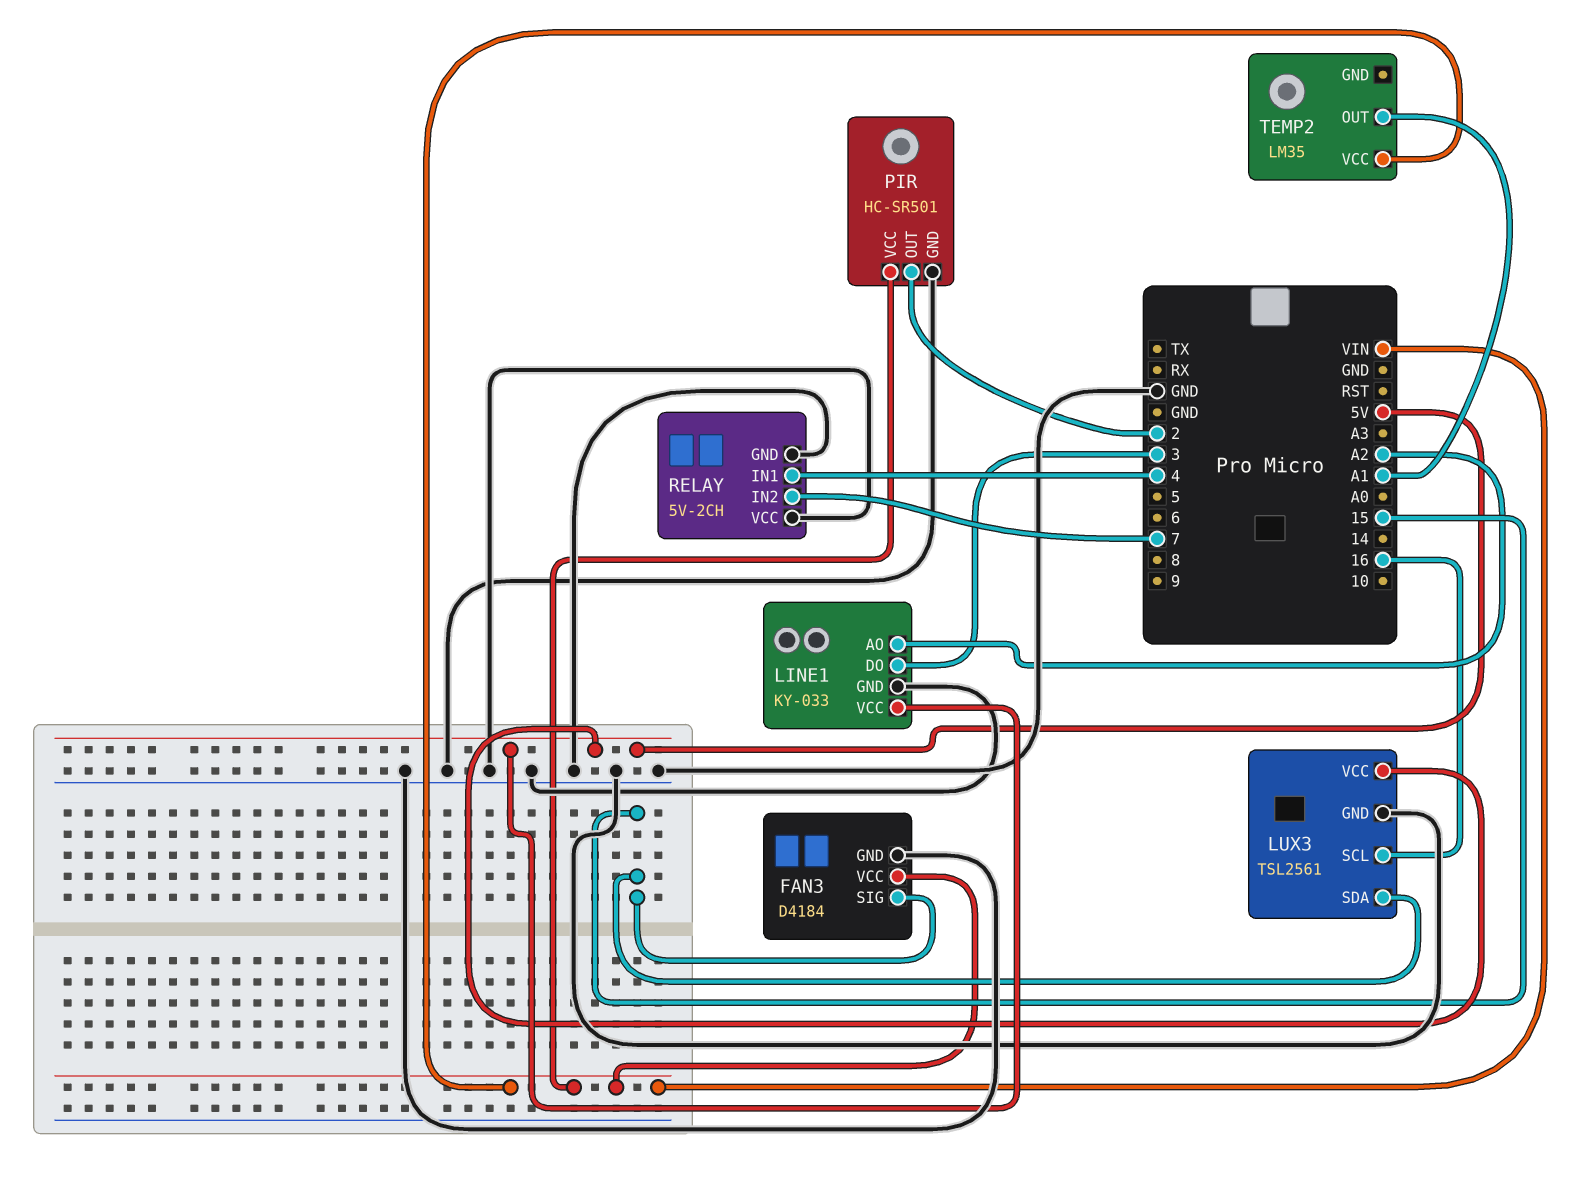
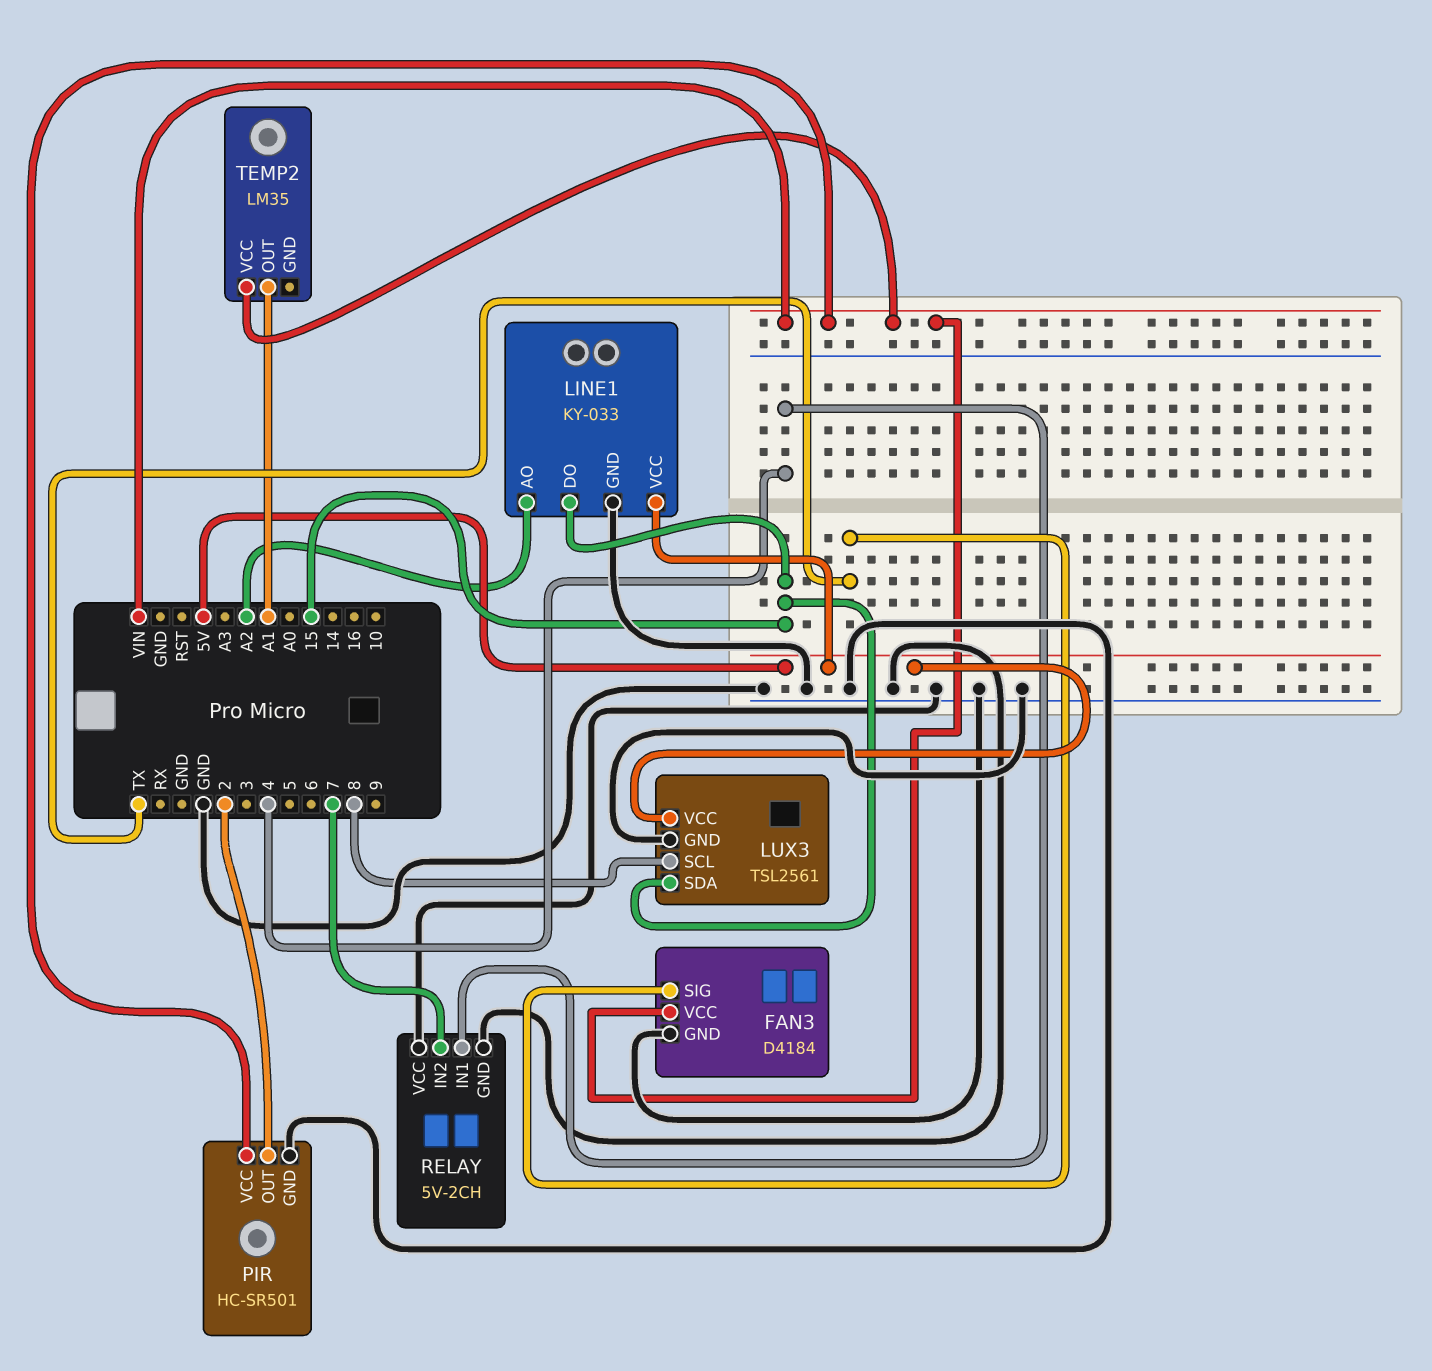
FAN3 pin SIG: 15 -> TX
LINE1 pin DO: 3 -> 15
LUX3 pin SCL: 16 -> 8

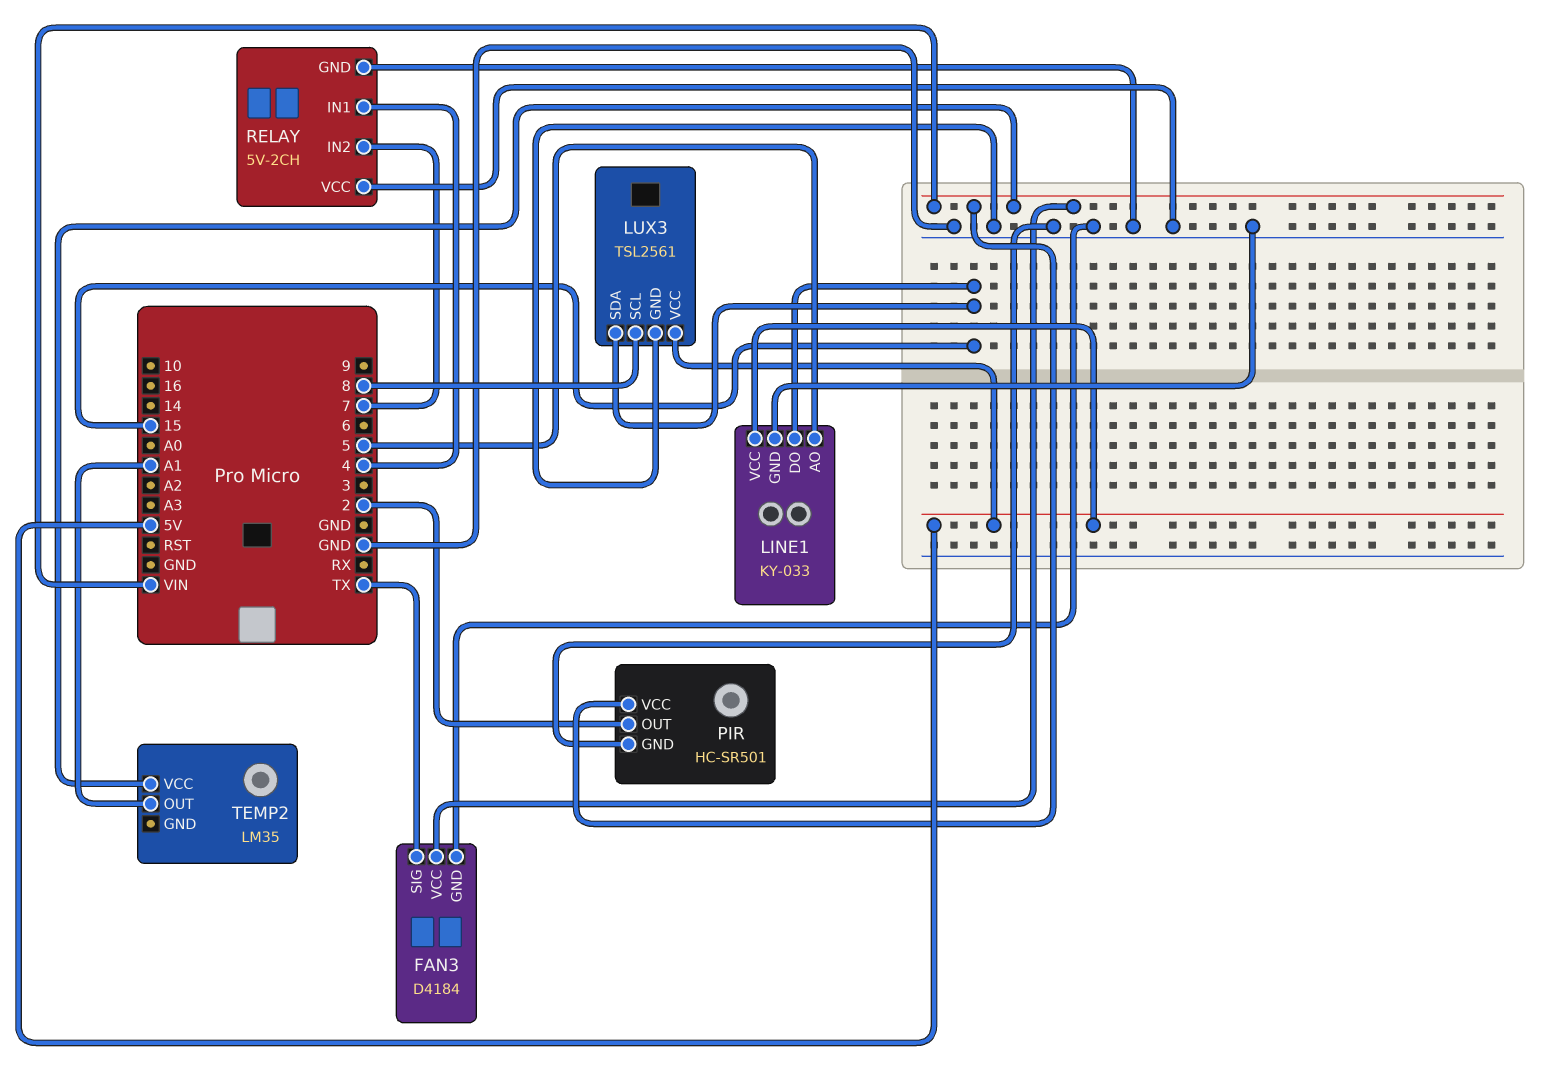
LINE1 pin AO: A2 -> 5

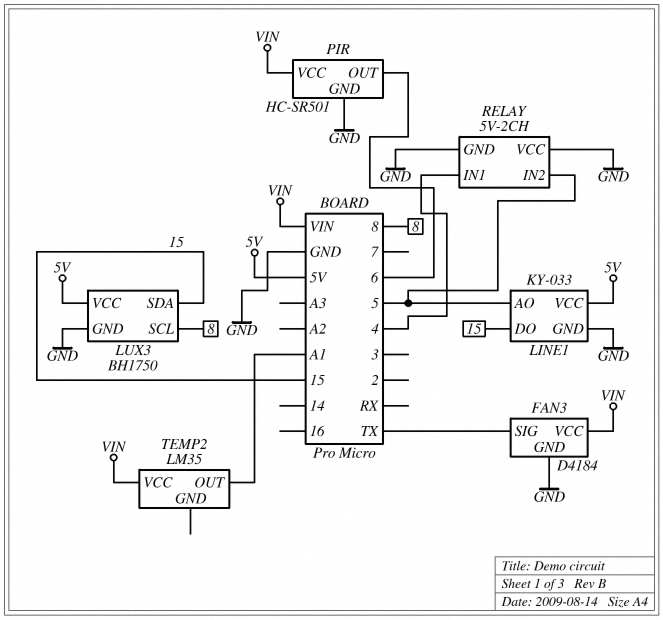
LUX3: TSL2561 -> BH1750
PIR pin OUT: 2 -> 6
RELAY pin IN2: 7 -> 5

